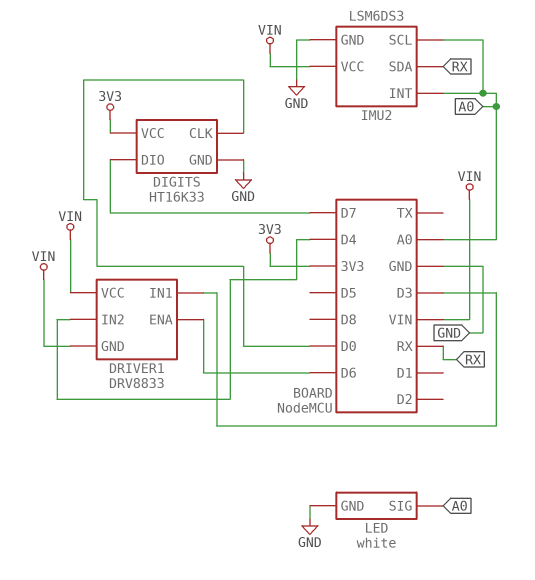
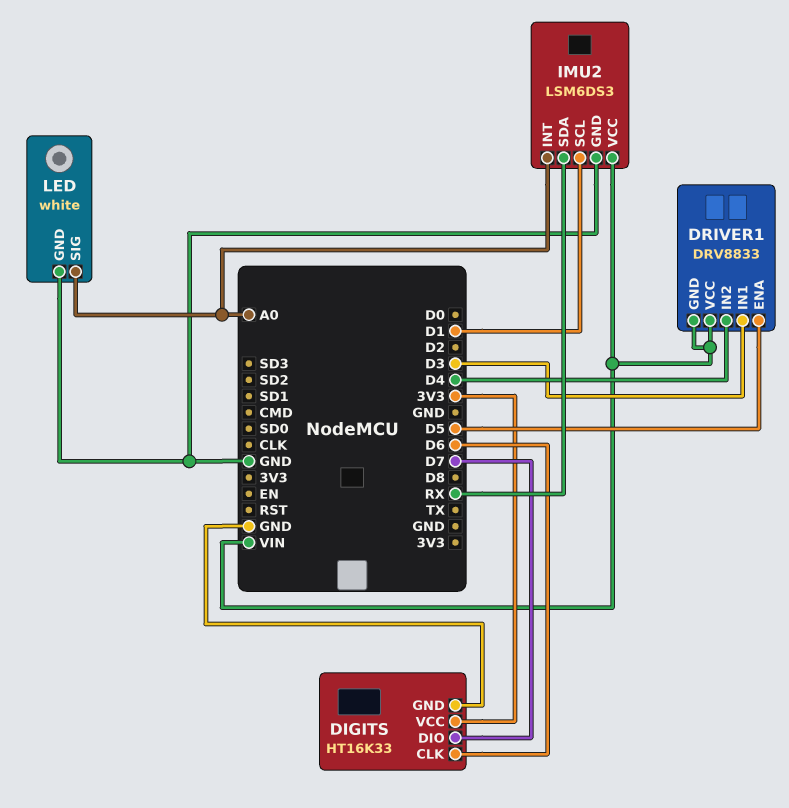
DIGITS pin CLK: D0 -> D6
DRIVER1 pin ENA: D6 -> D5
IMU2 pin SCL: A0 -> D1

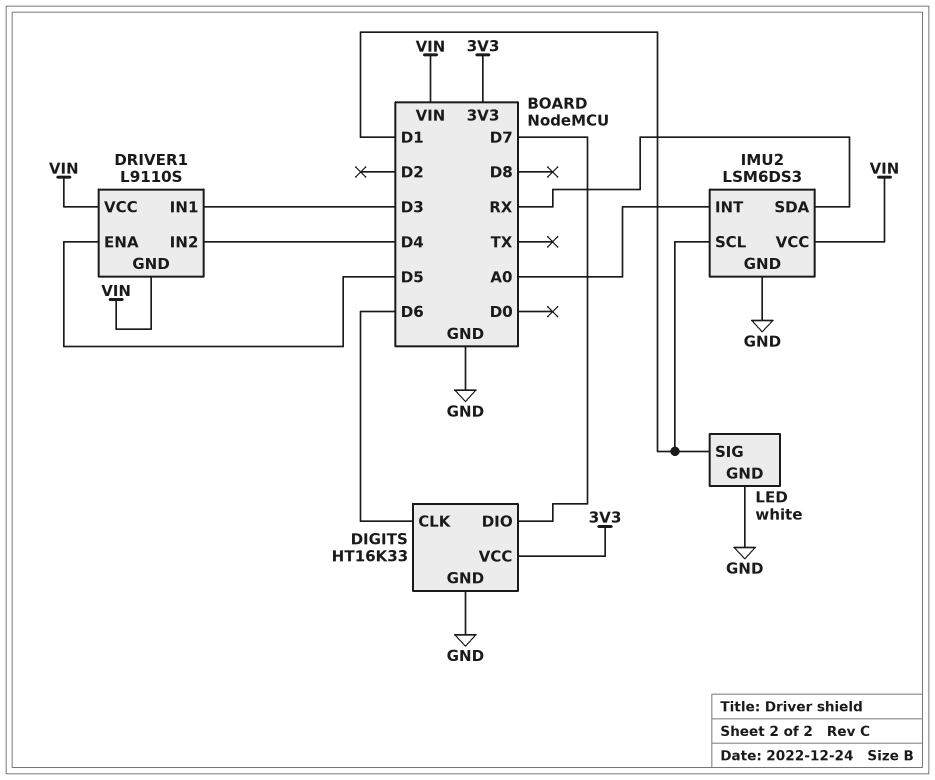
DRIVER1: DRV8833 -> L9110S
LED pin SIG: A0 -> D1

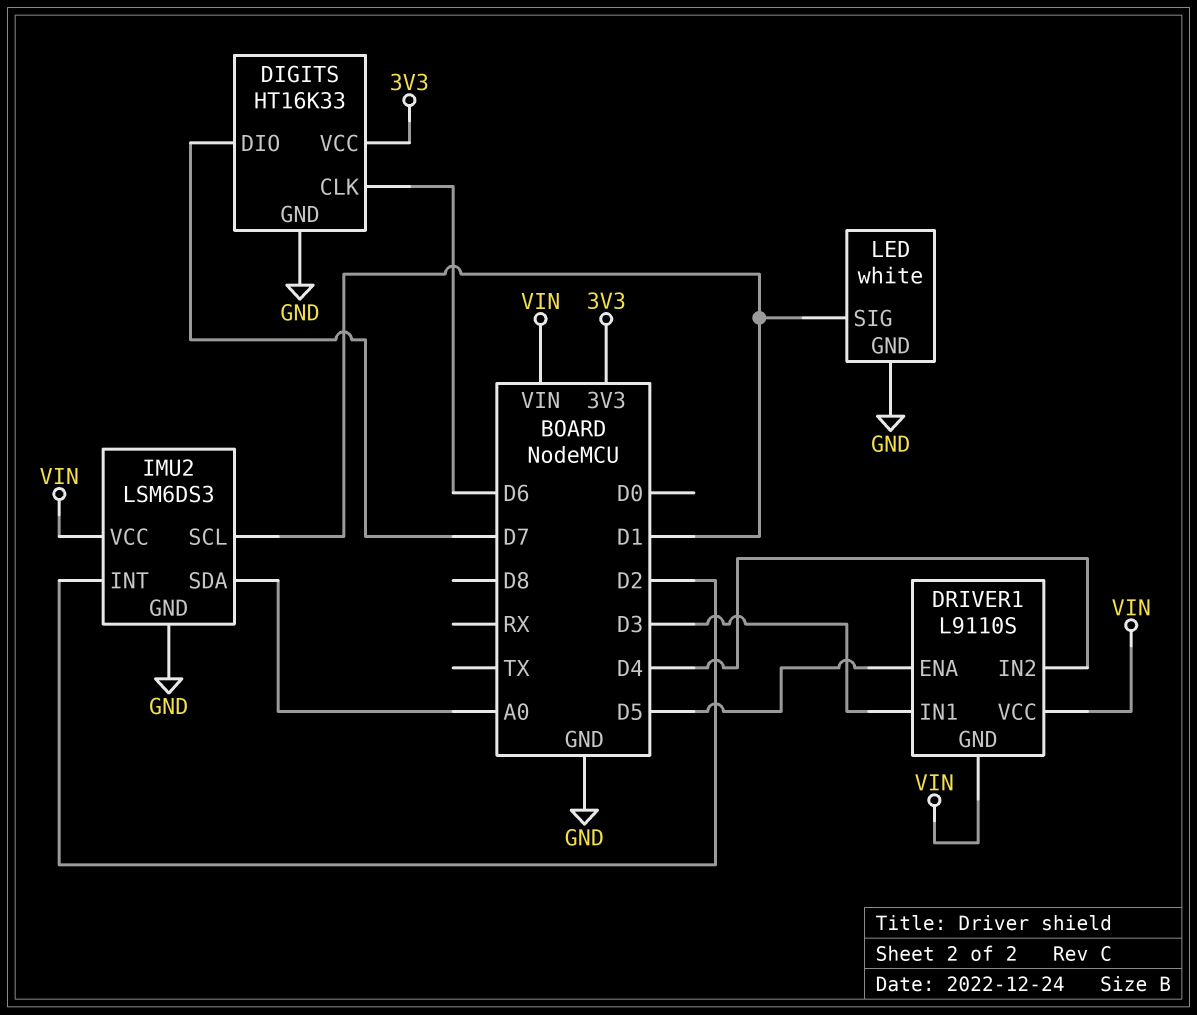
IMU2 pin INT: A0 -> D2
IMU2 pin SDA: RX -> A0

